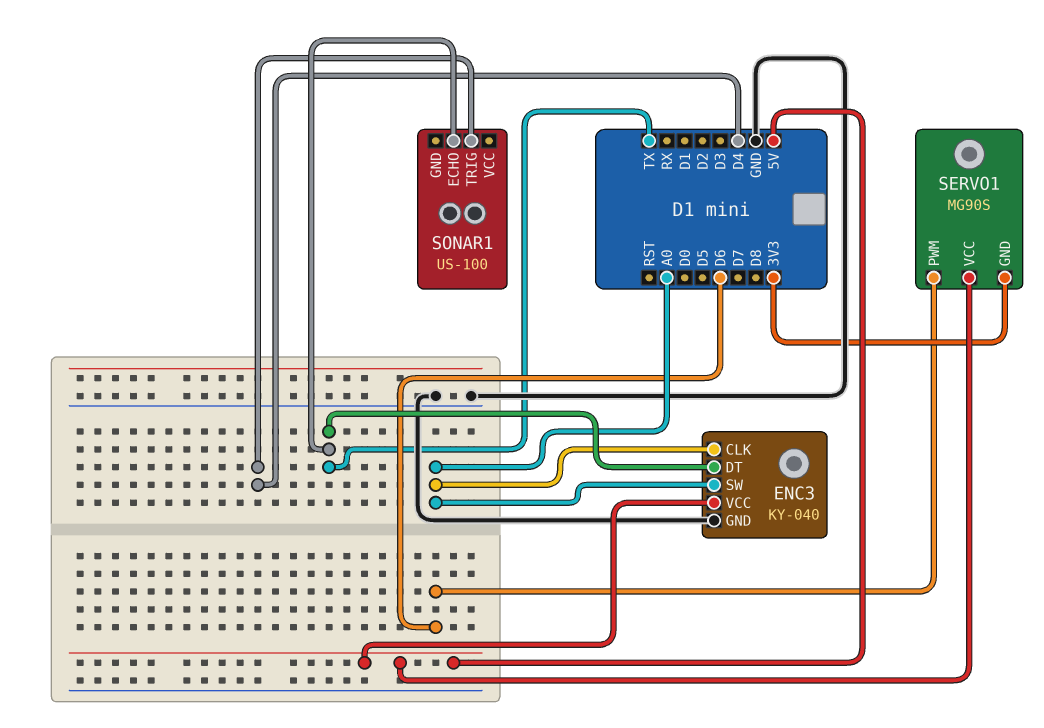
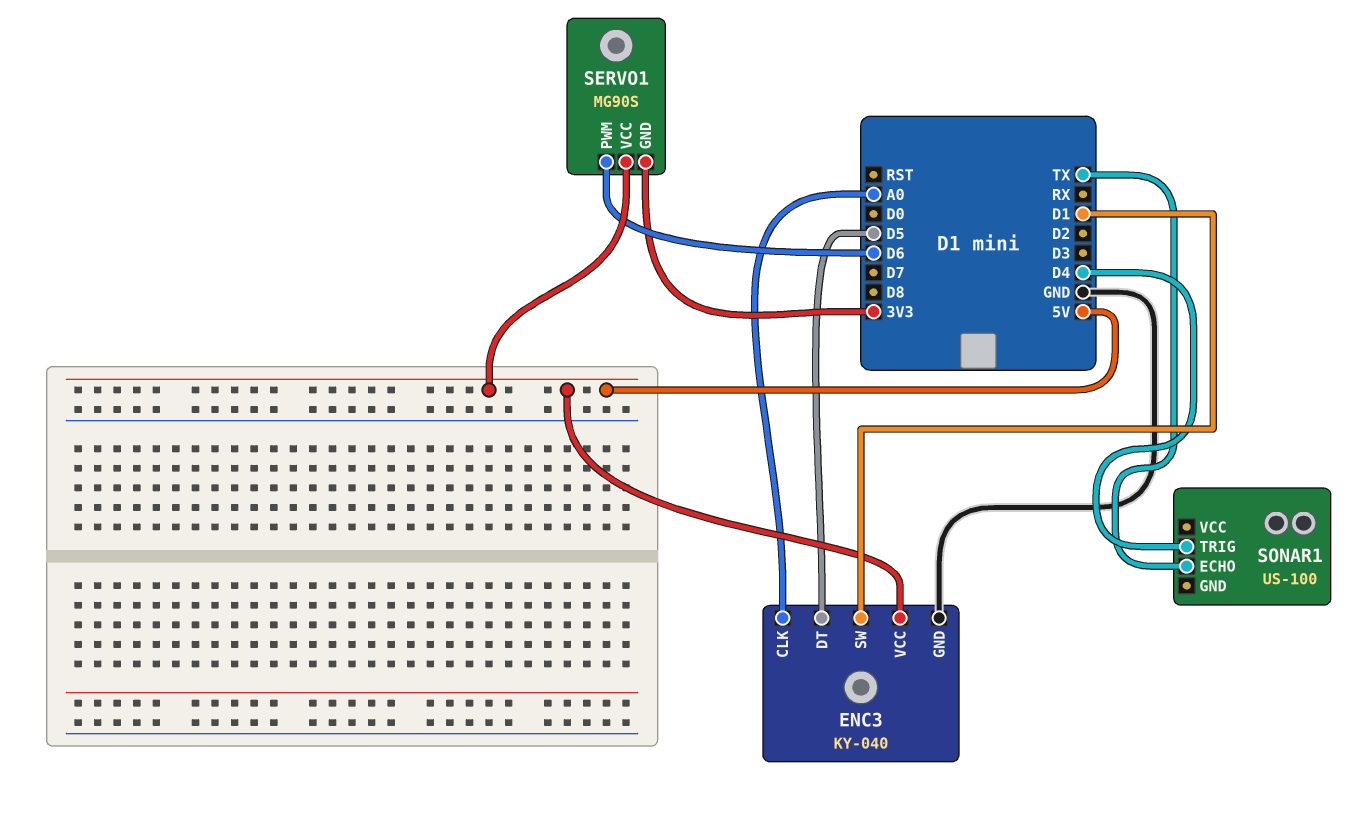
ENC3 pin DT: TX -> D5
ENC3 pin SW: A0 -> D1

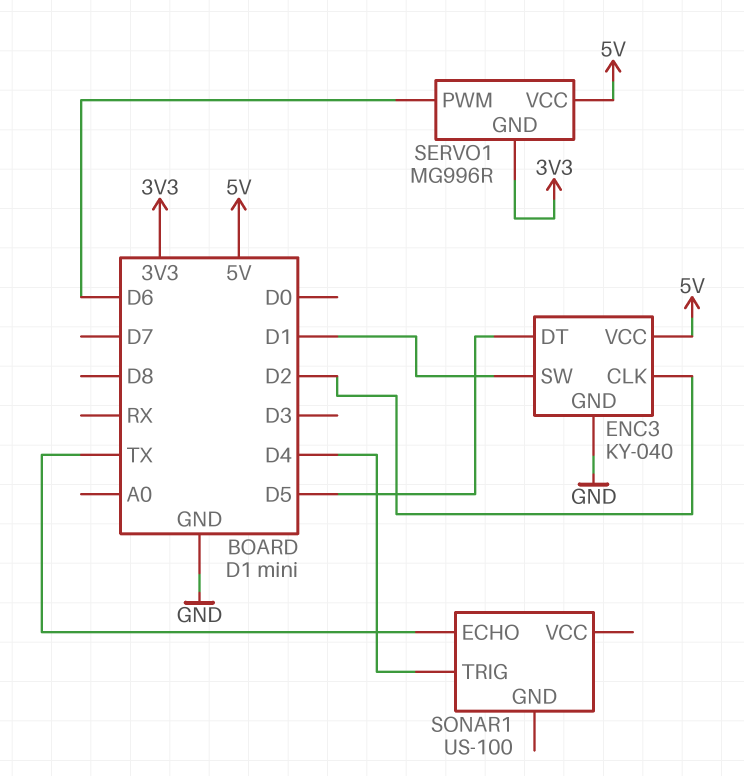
ENC3 pin CLK: A0 -> D2
SERVO1: MG90S -> MG996R

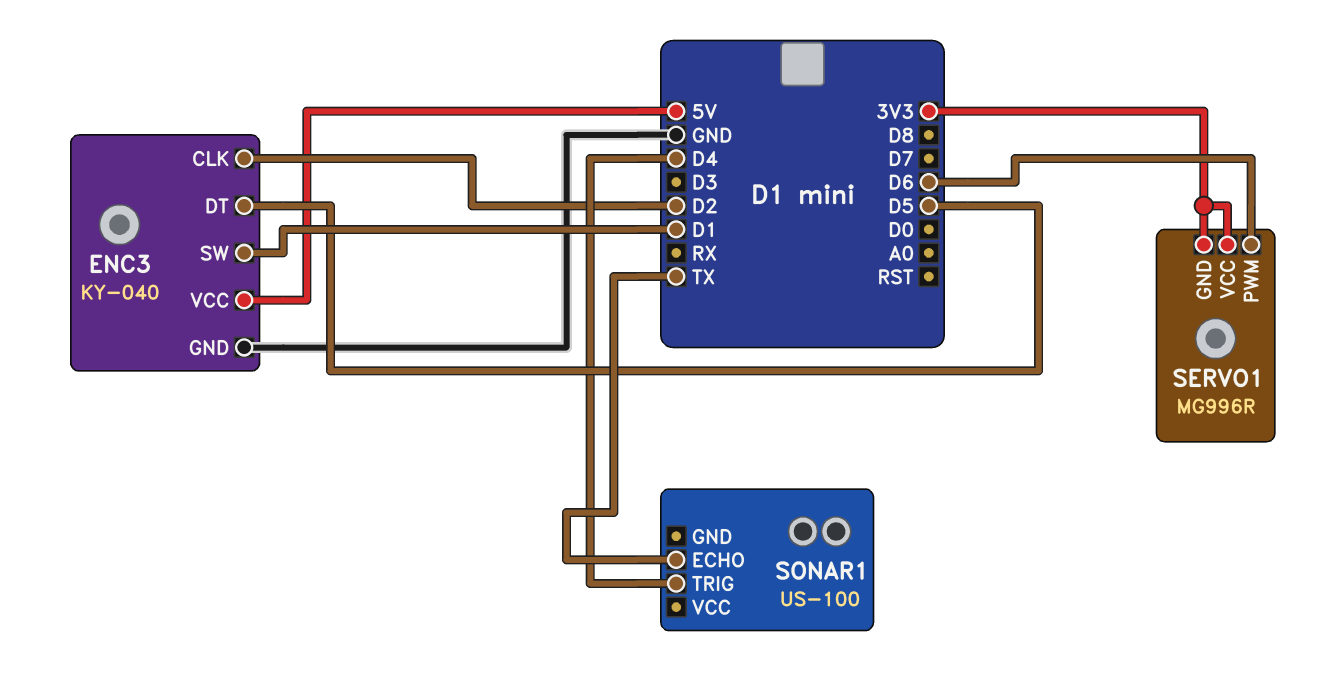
SERVO1 pin VCC: 5V -> 3V3

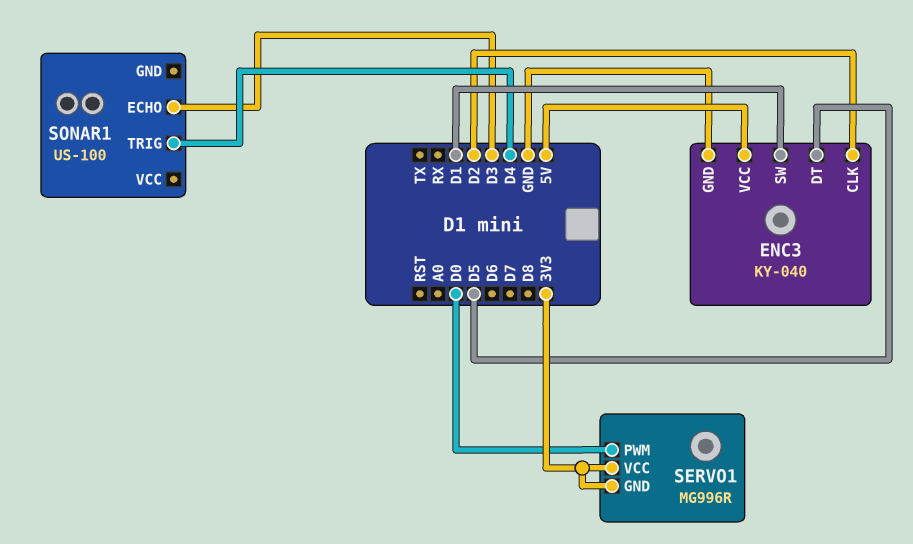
SERVO1 pin PWM: D6 -> D0
SONAR1 pin ECHO: TX -> D3

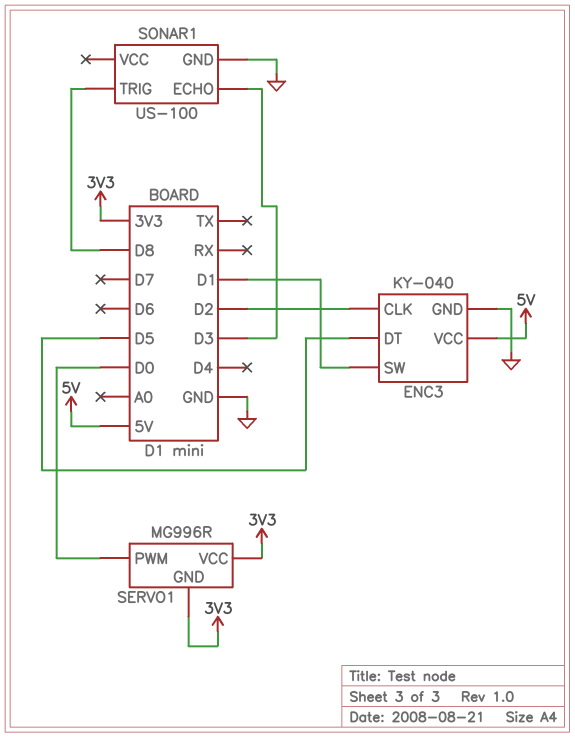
SONAR1 pin GND: none -> GND
SONAR1 pin TRIG: D4 -> D8

